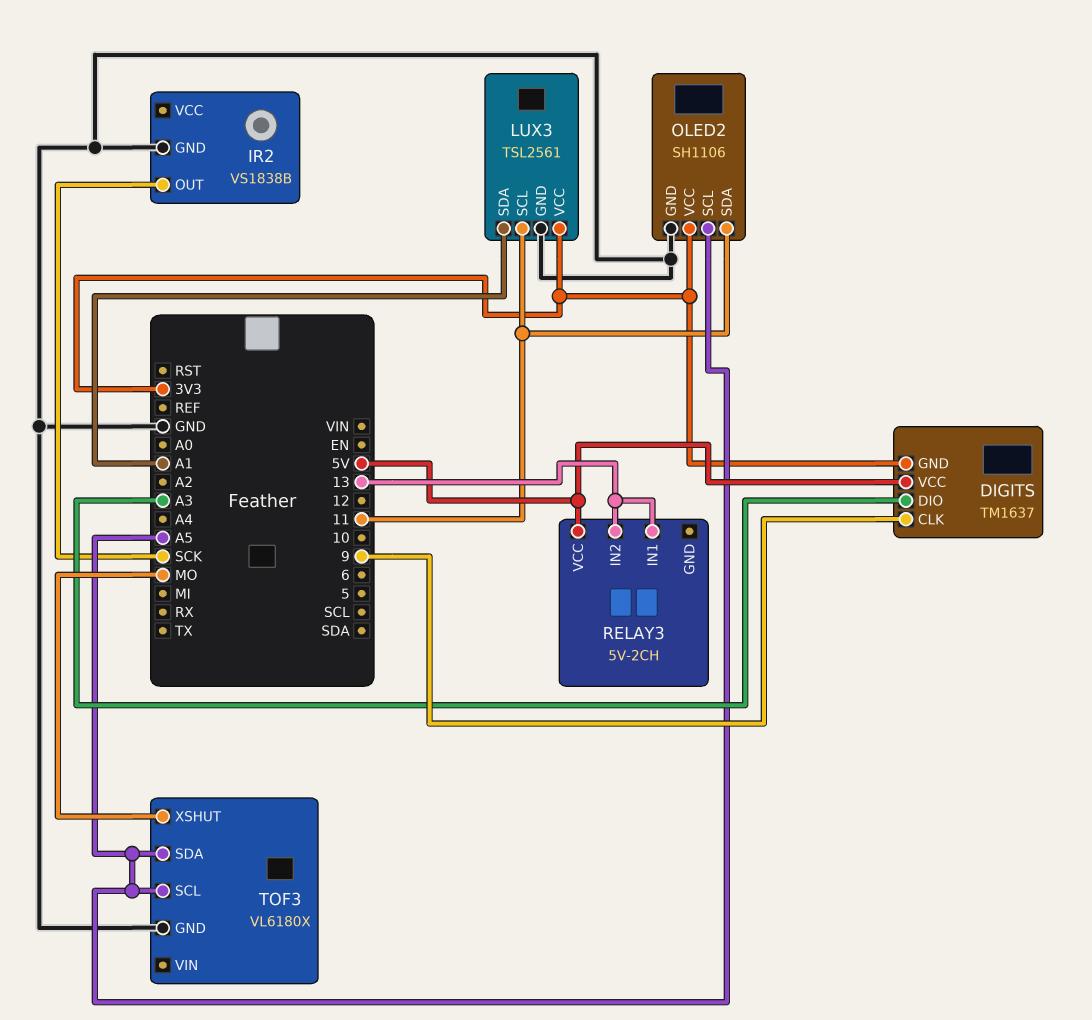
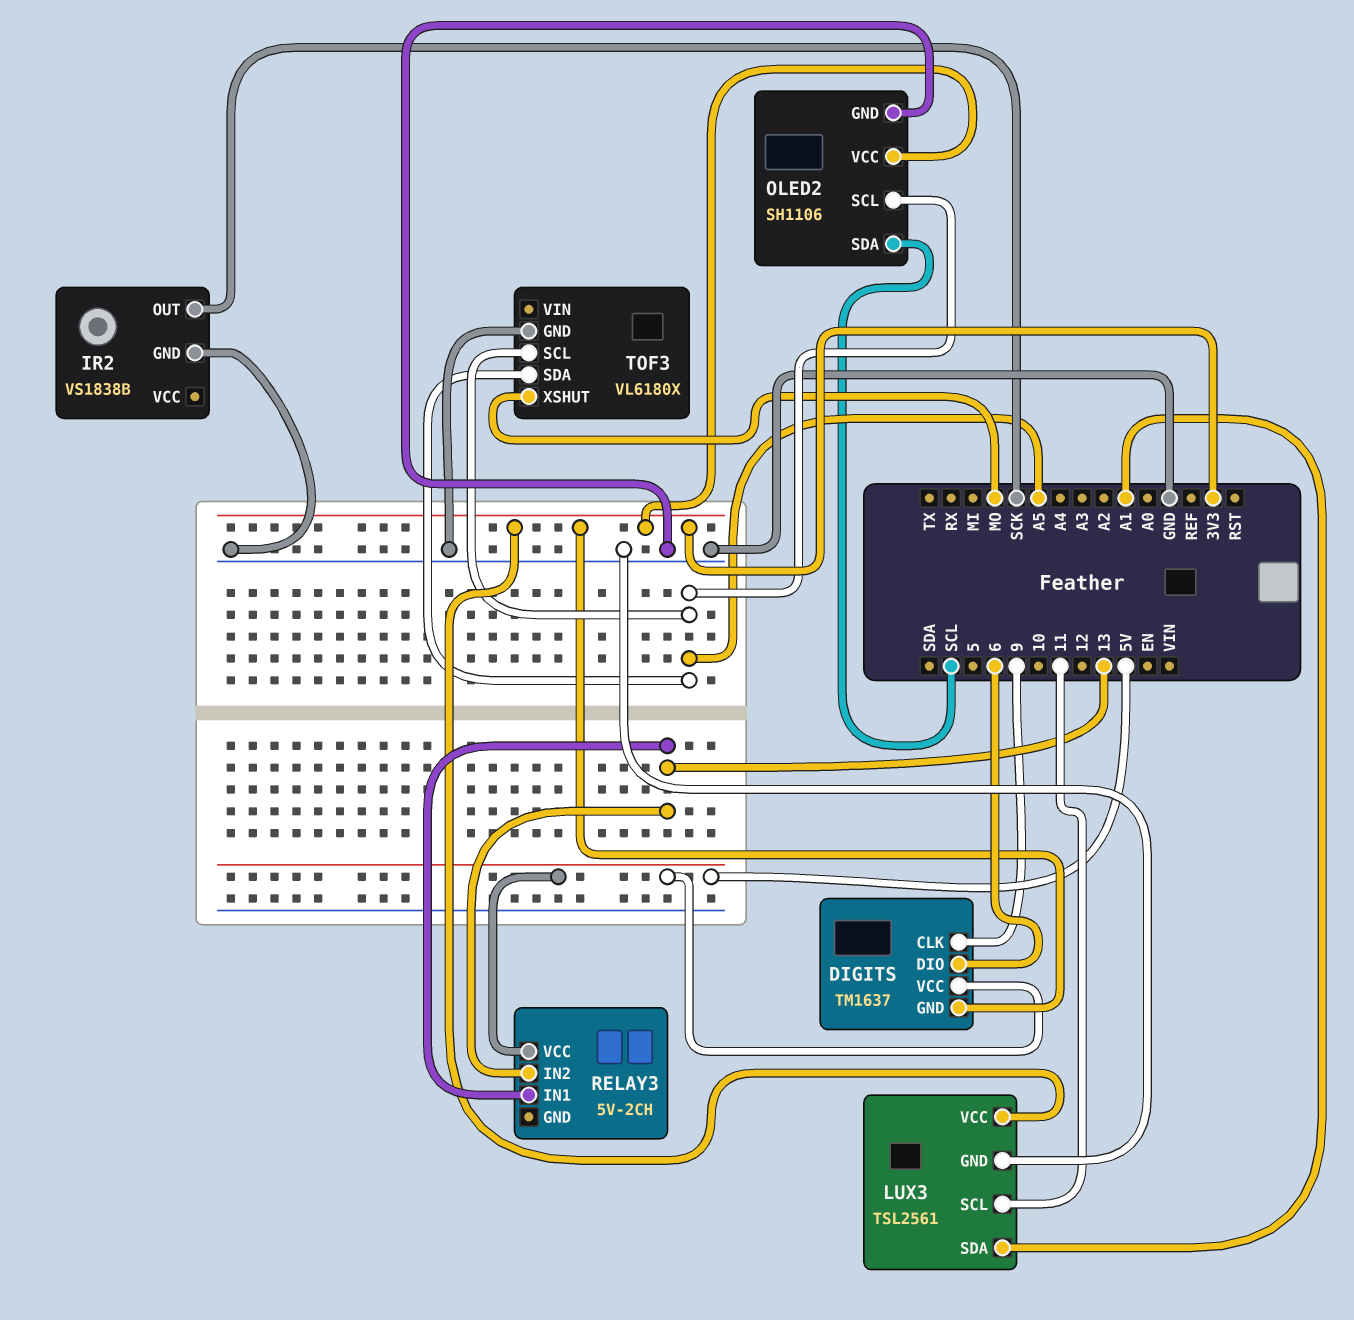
DIGITS pin DIO: A3 -> 6
OLED2 pin SDA: 11 -> SCL

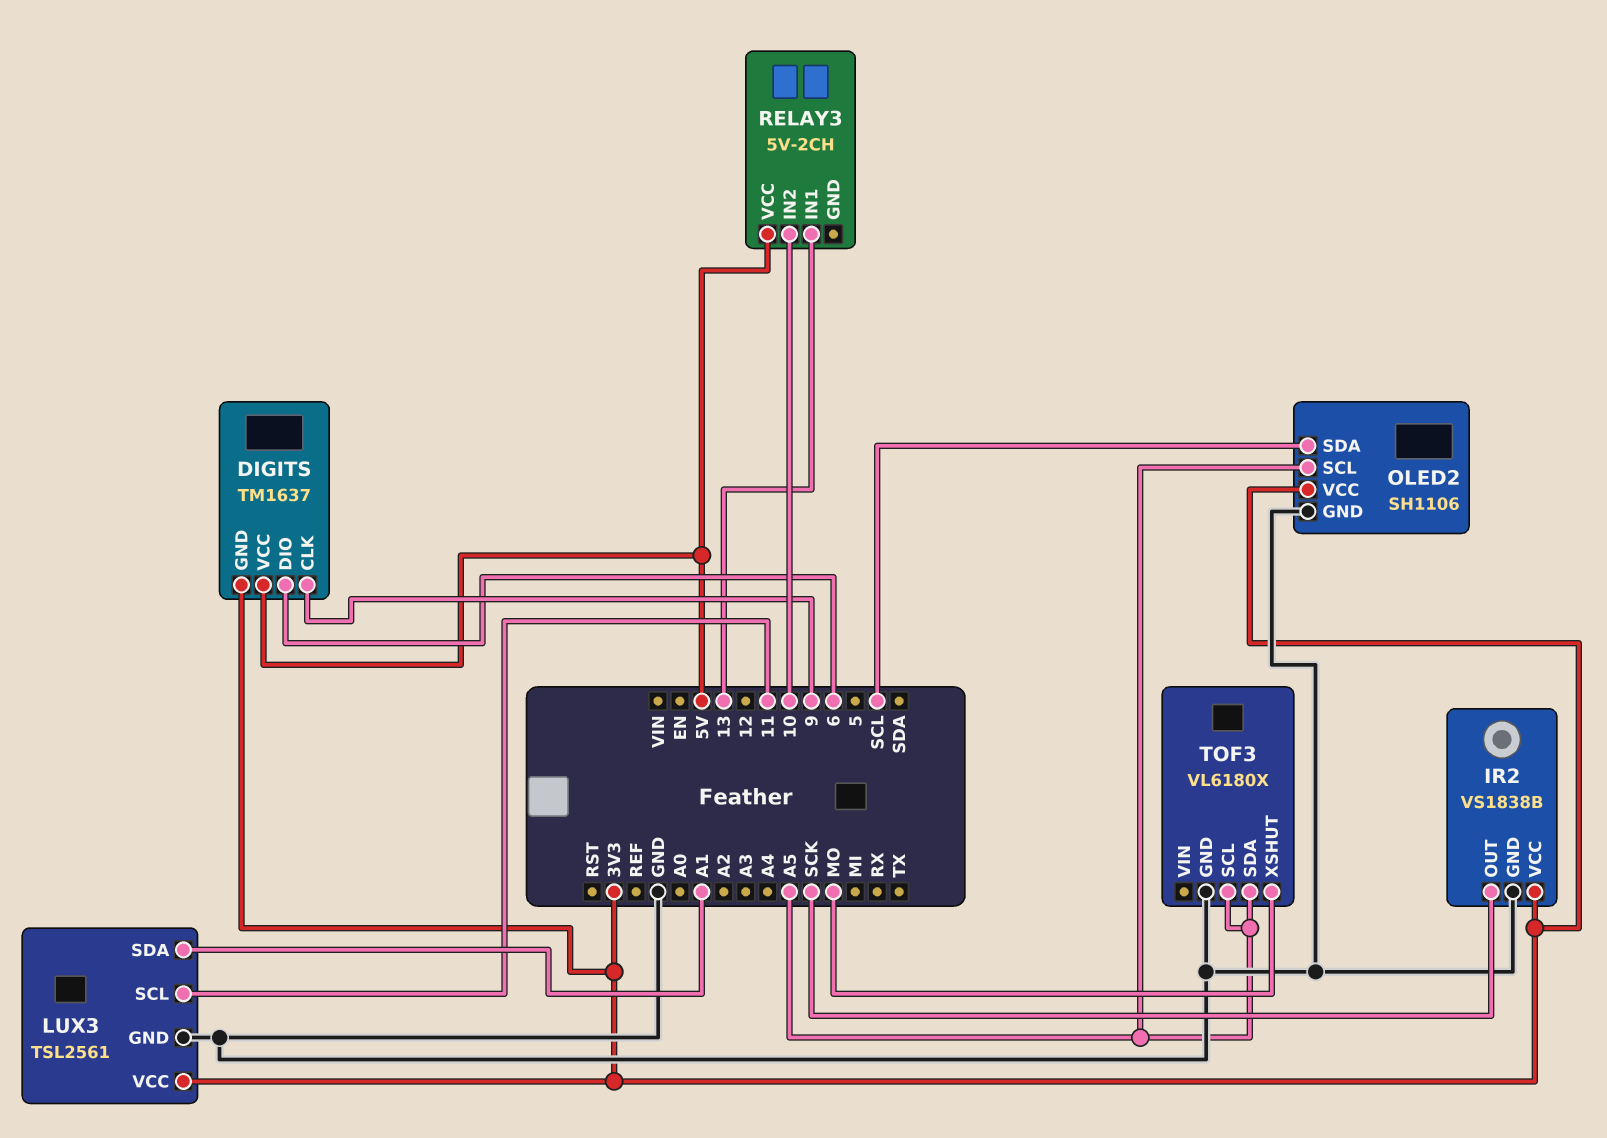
IR2 pin VCC: none -> 3V3
RELAY3 pin IN2: 13 -> 10

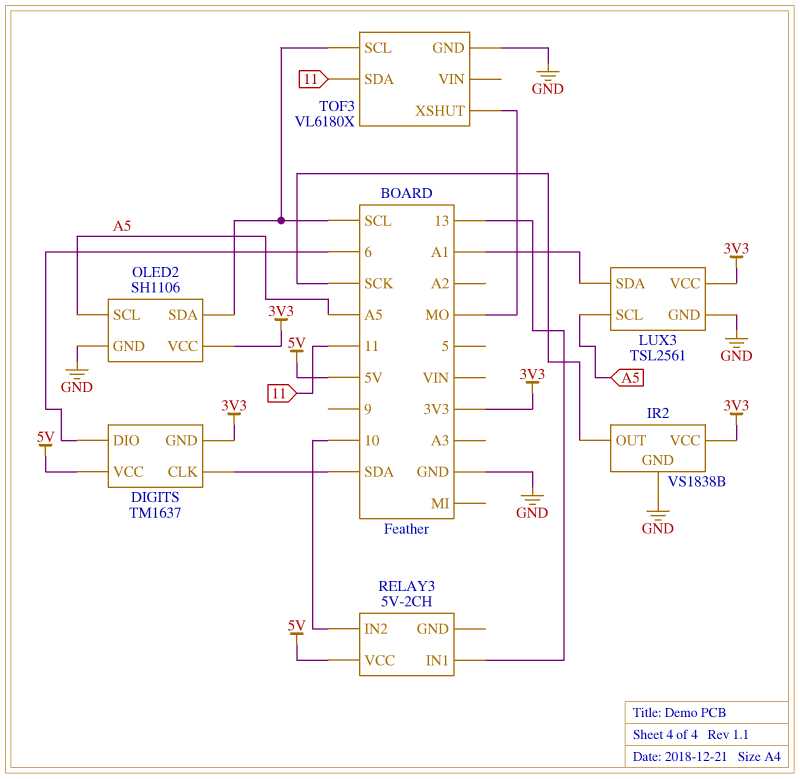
DIGITS pin CLK: 9 -> SDA
LUX3 pin SCL: 11 -> A5
TOF3 pin SCL: A5 -> SCL
TOF3 pin SDA: A5 -> 11

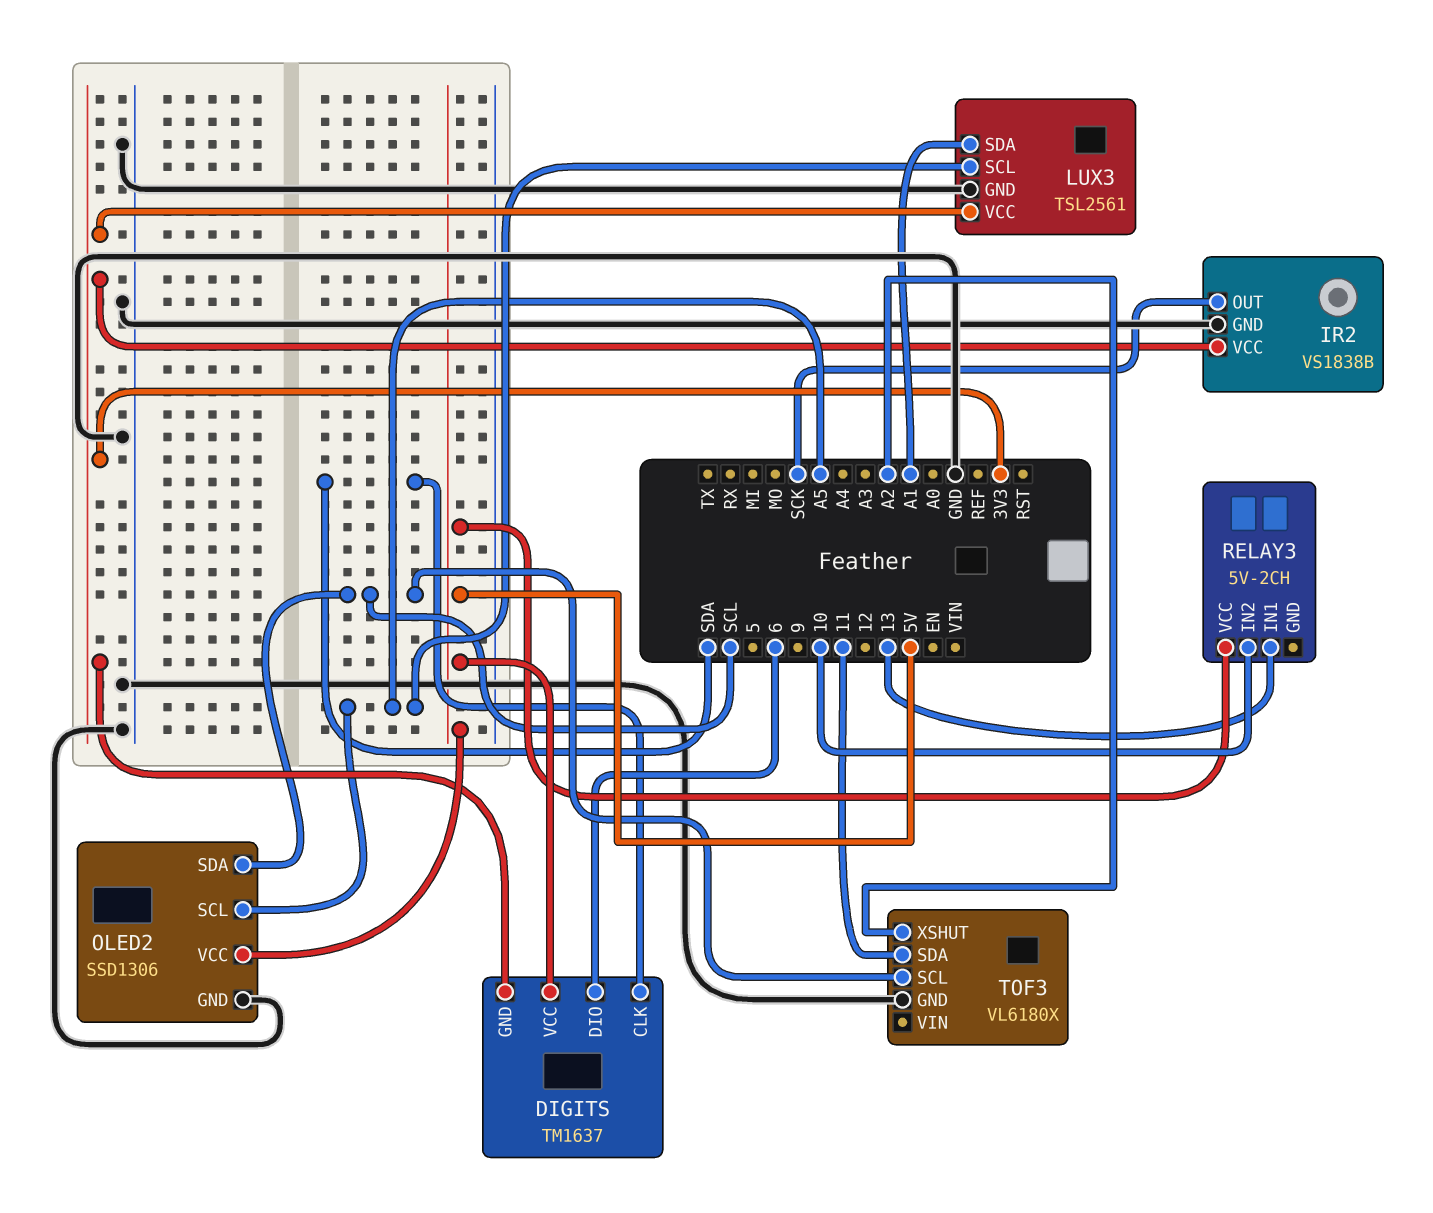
OLED2: SH1106 -> SSD1306
OLED2 pin VCC: 3V3 -> 5V
TOF3 pin XSHUT: MO -> A2

